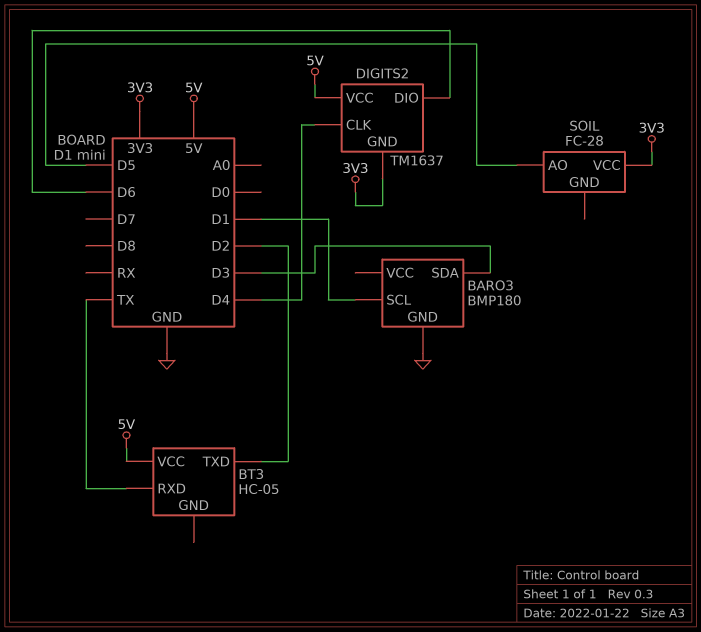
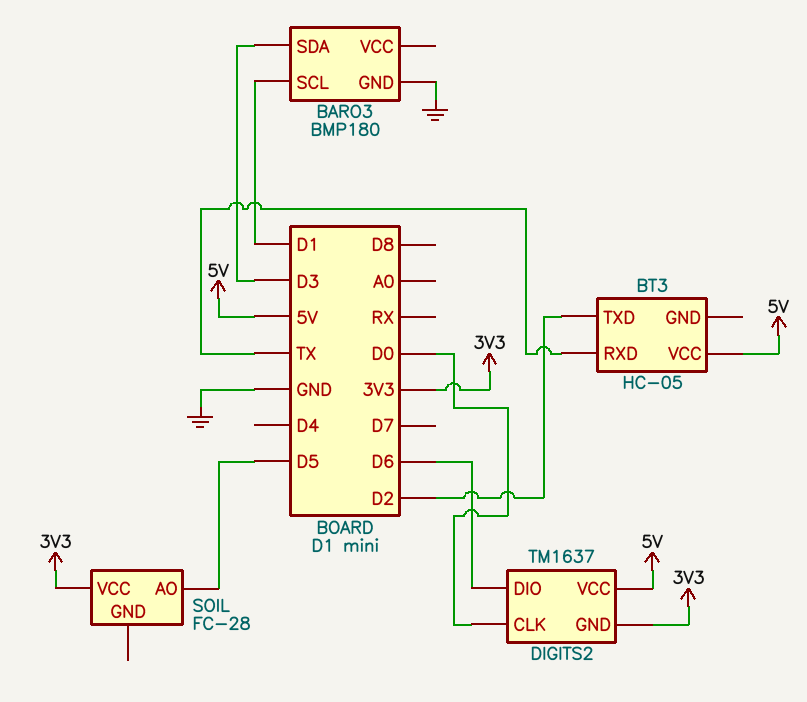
DIGITS2 pin CLK: D4 -> D0

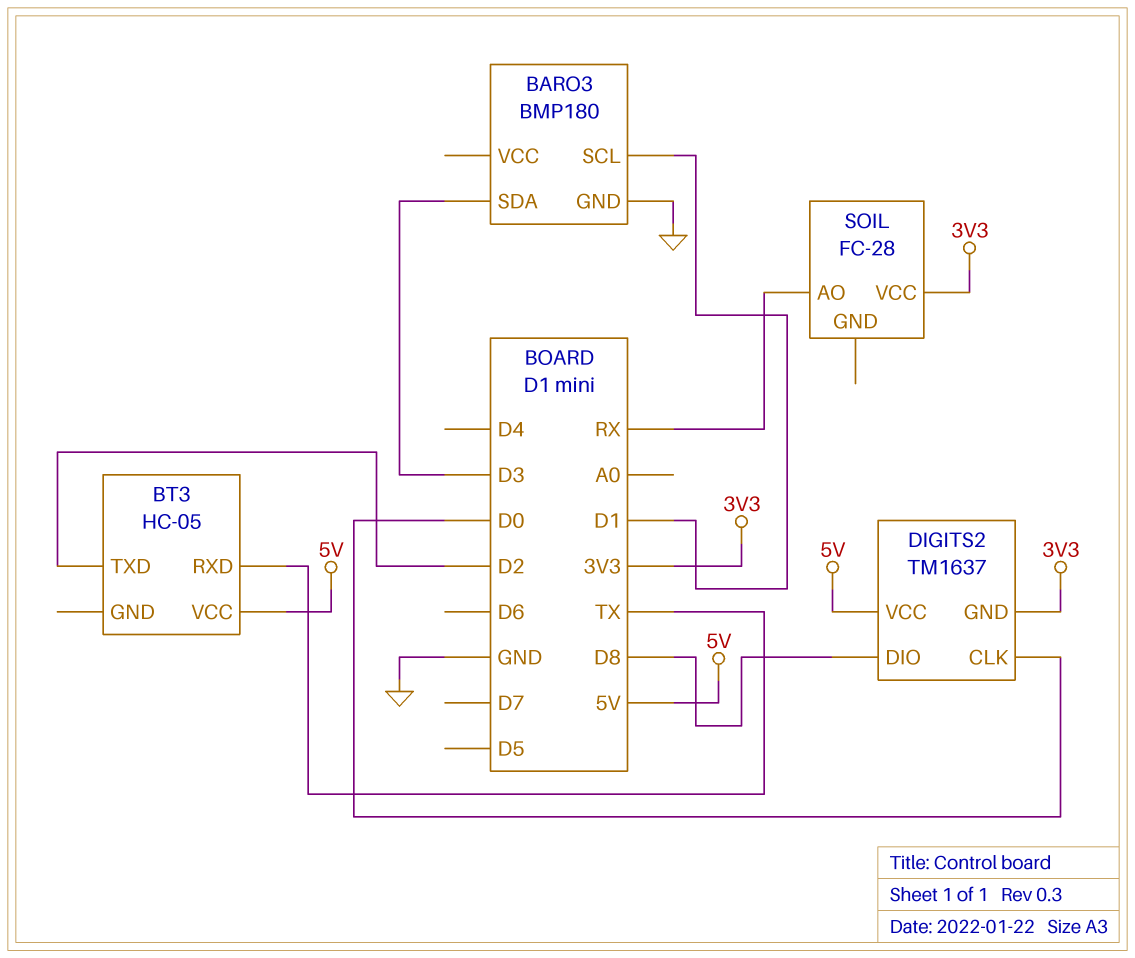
DIGITS2 pin DIO: D6 -> D8
SOIL pin AO: D5 -> RX

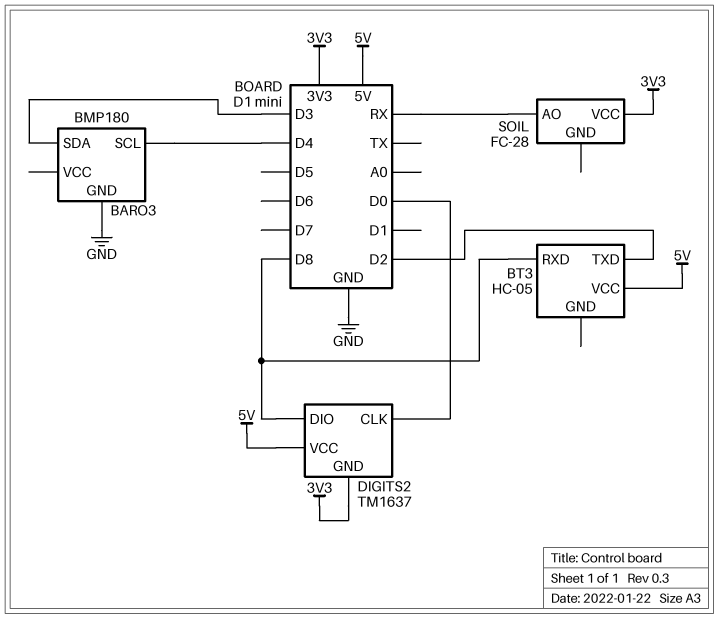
BARO3 pin SCL: D1 -> D4
BT3 pin RXD: TX -> D8

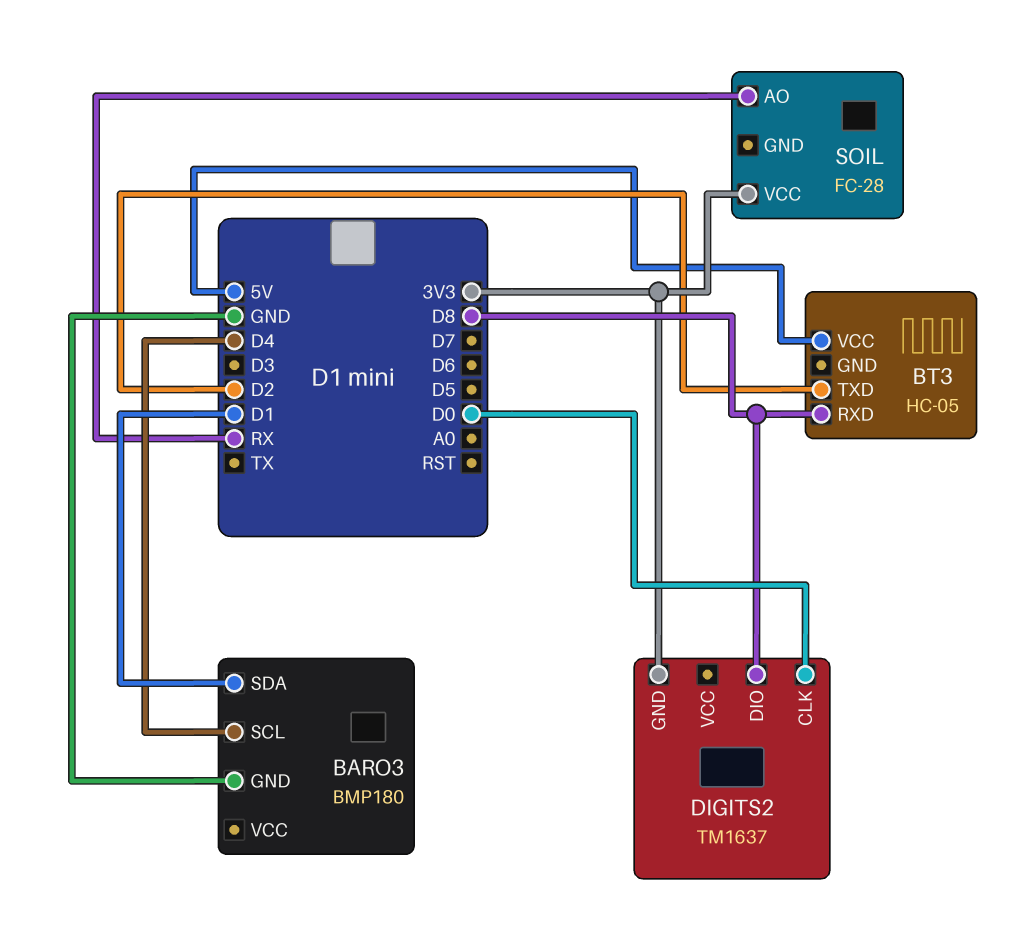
BARO3 pin SDA: D3 -> D1
DIGITS2 pin VCC: 5V -> none

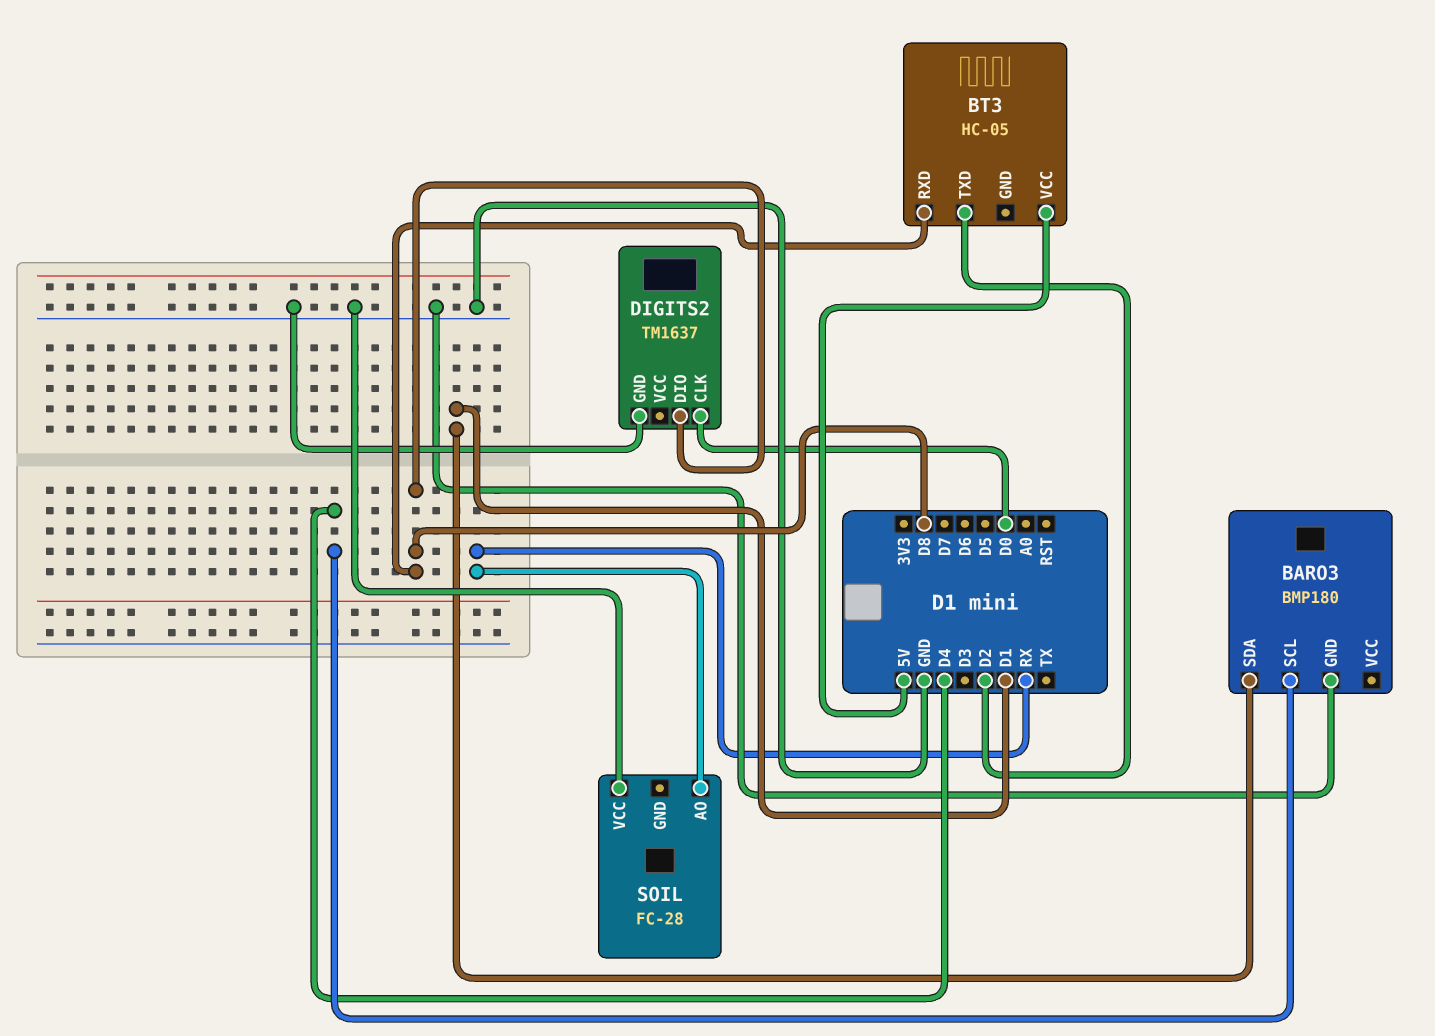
DIGITS2 pin GND: 3V3 -> GND
SOIL pin VCC: 3V3 -> GND

